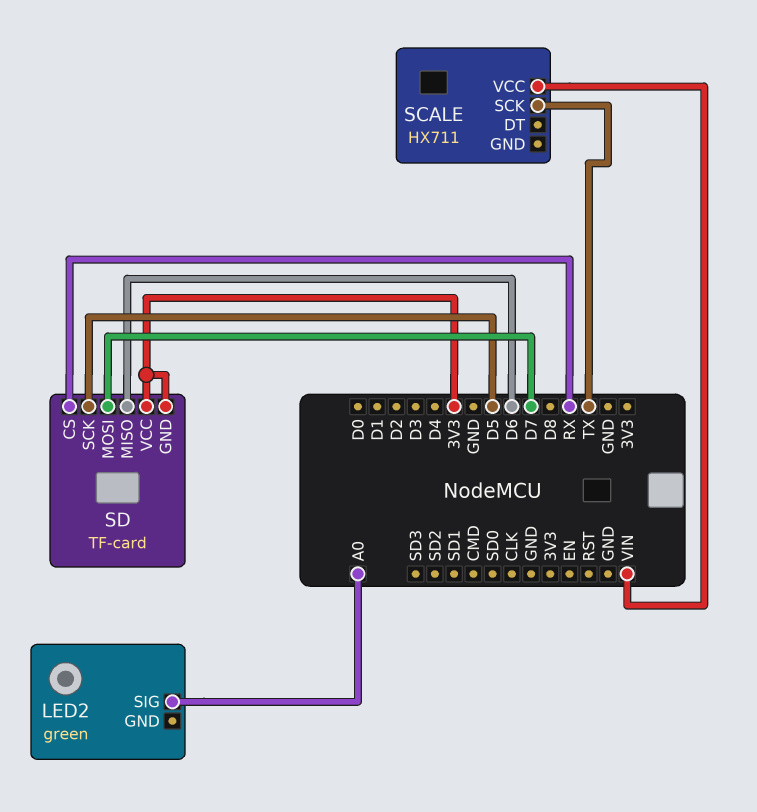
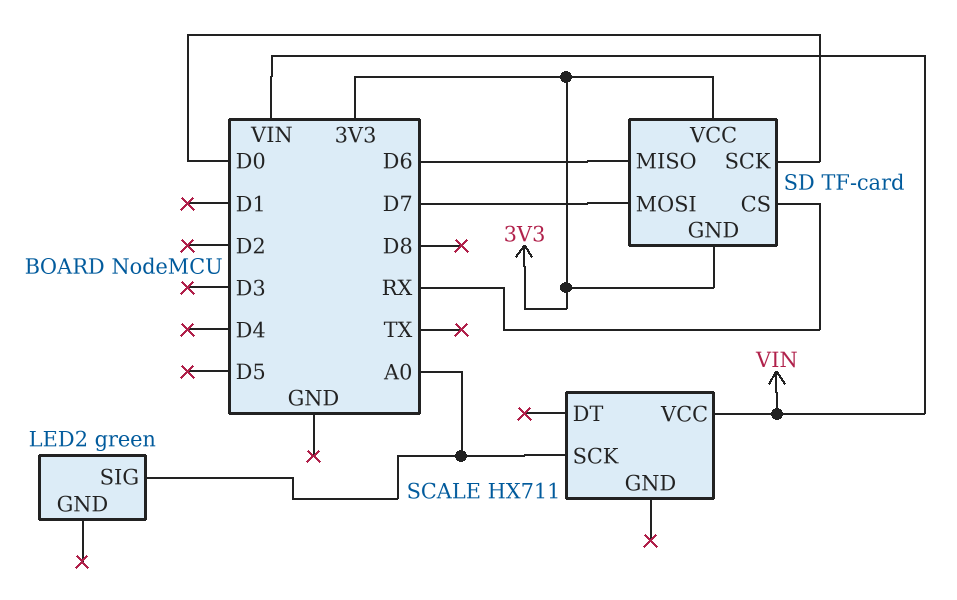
SCALE pin SCK: TX -> A0
SD pin SCK: D5 -> D0

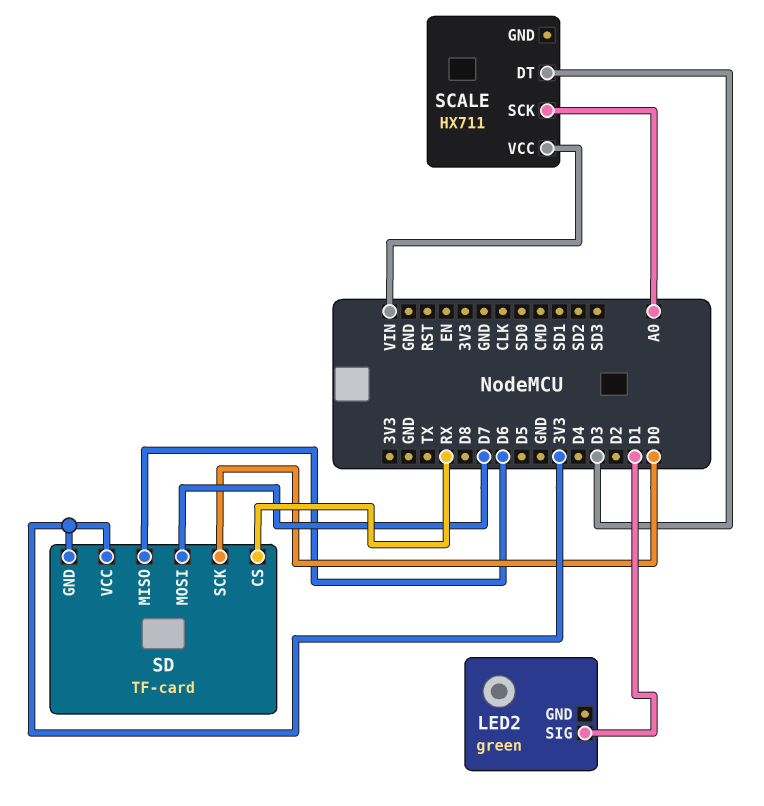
LED2 pin SIG: A0 -> D1
SCALE pin DT: none -> D3

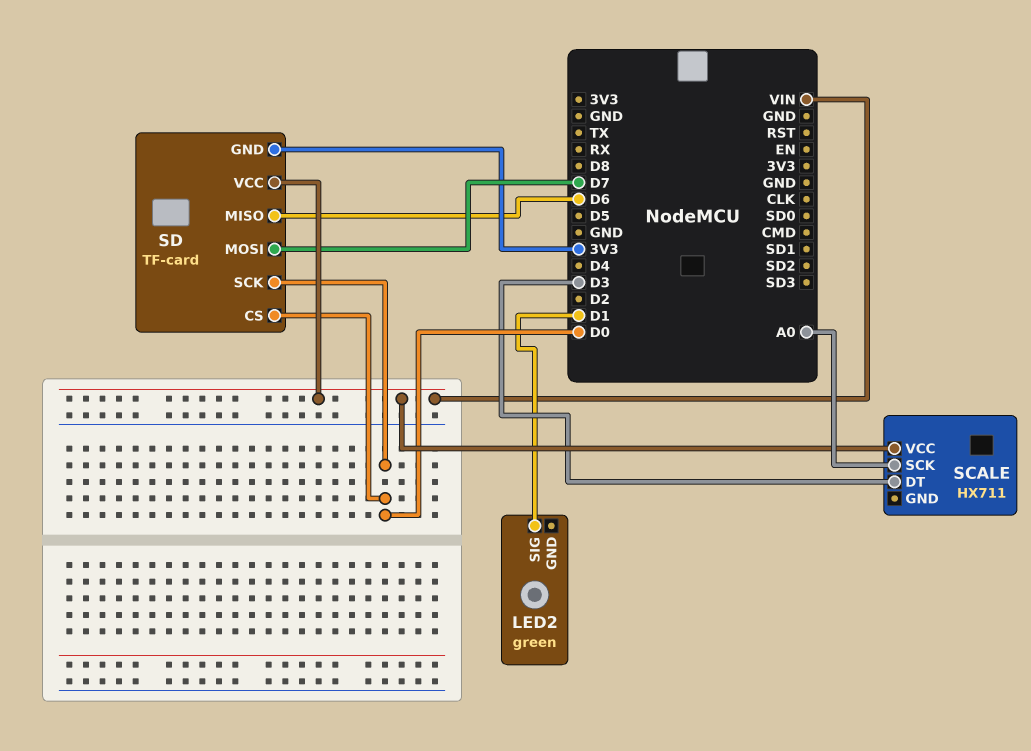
SD pin CS: RX -> D0
SD pin VCC: 3V3 -> VIN

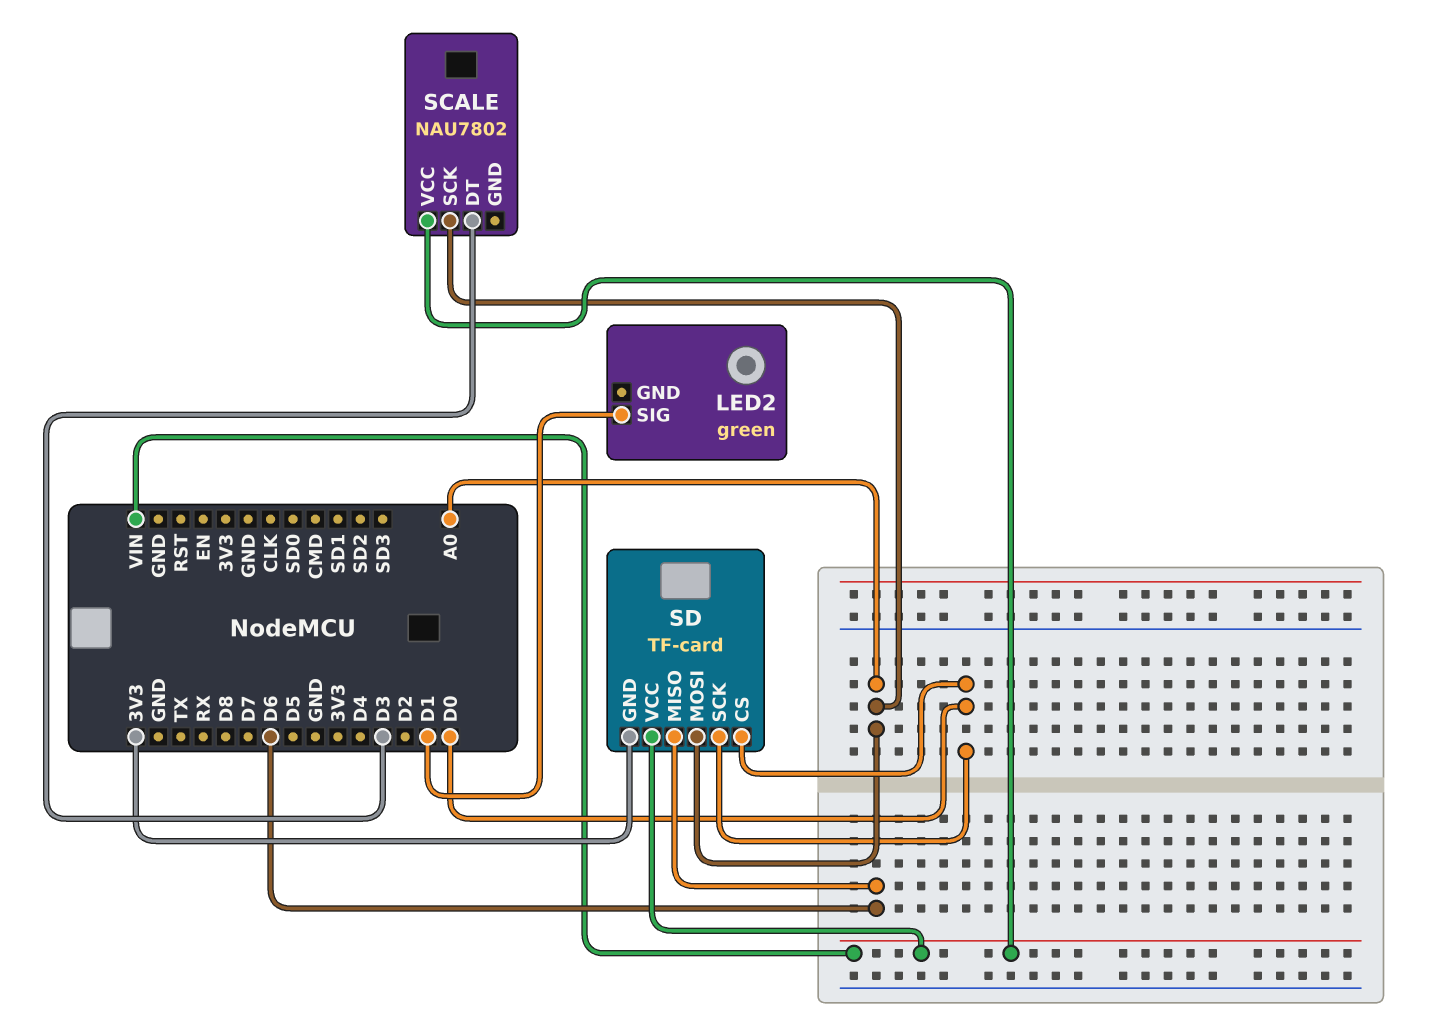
SCALE: HX711 -> NAU7802
SD pin MOSI: D7 -> A0

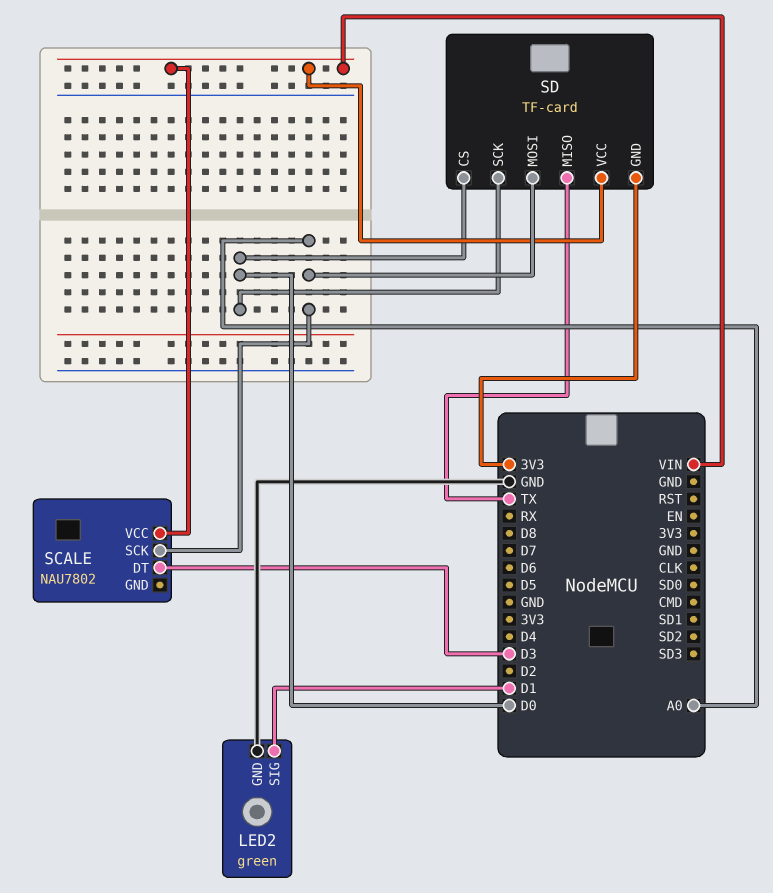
LED2 pin GND: none -> GND
SD pin MISO: D6 -> TX

